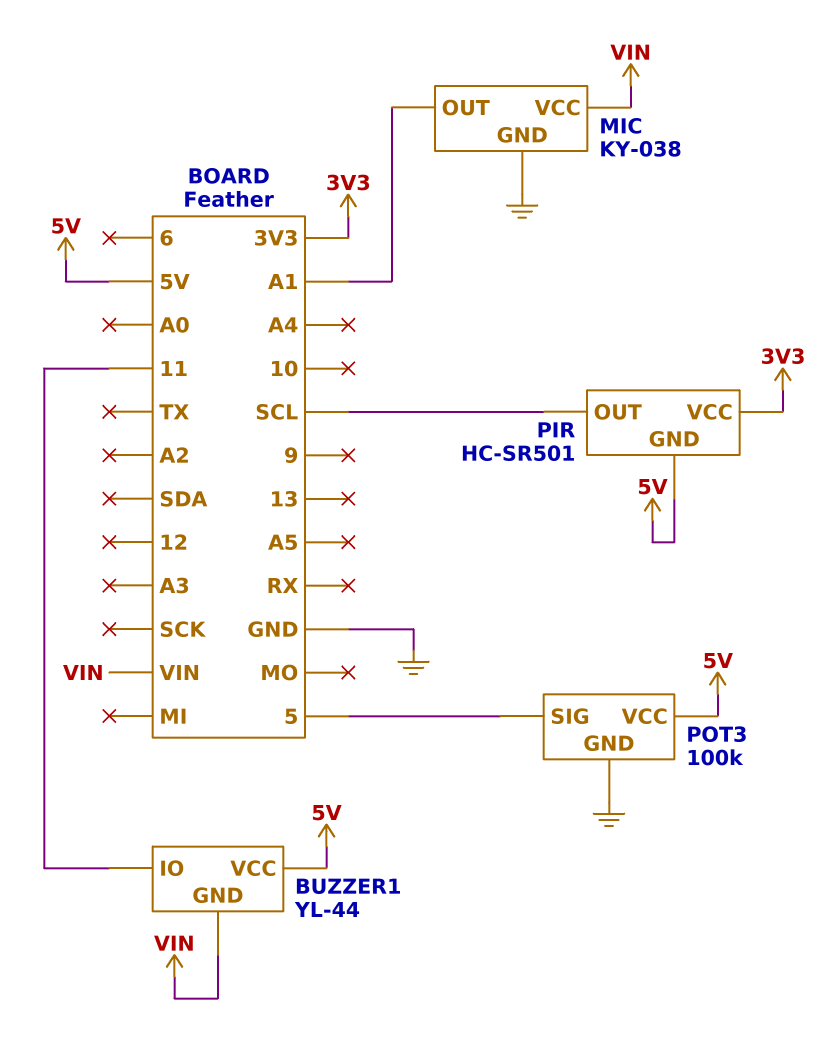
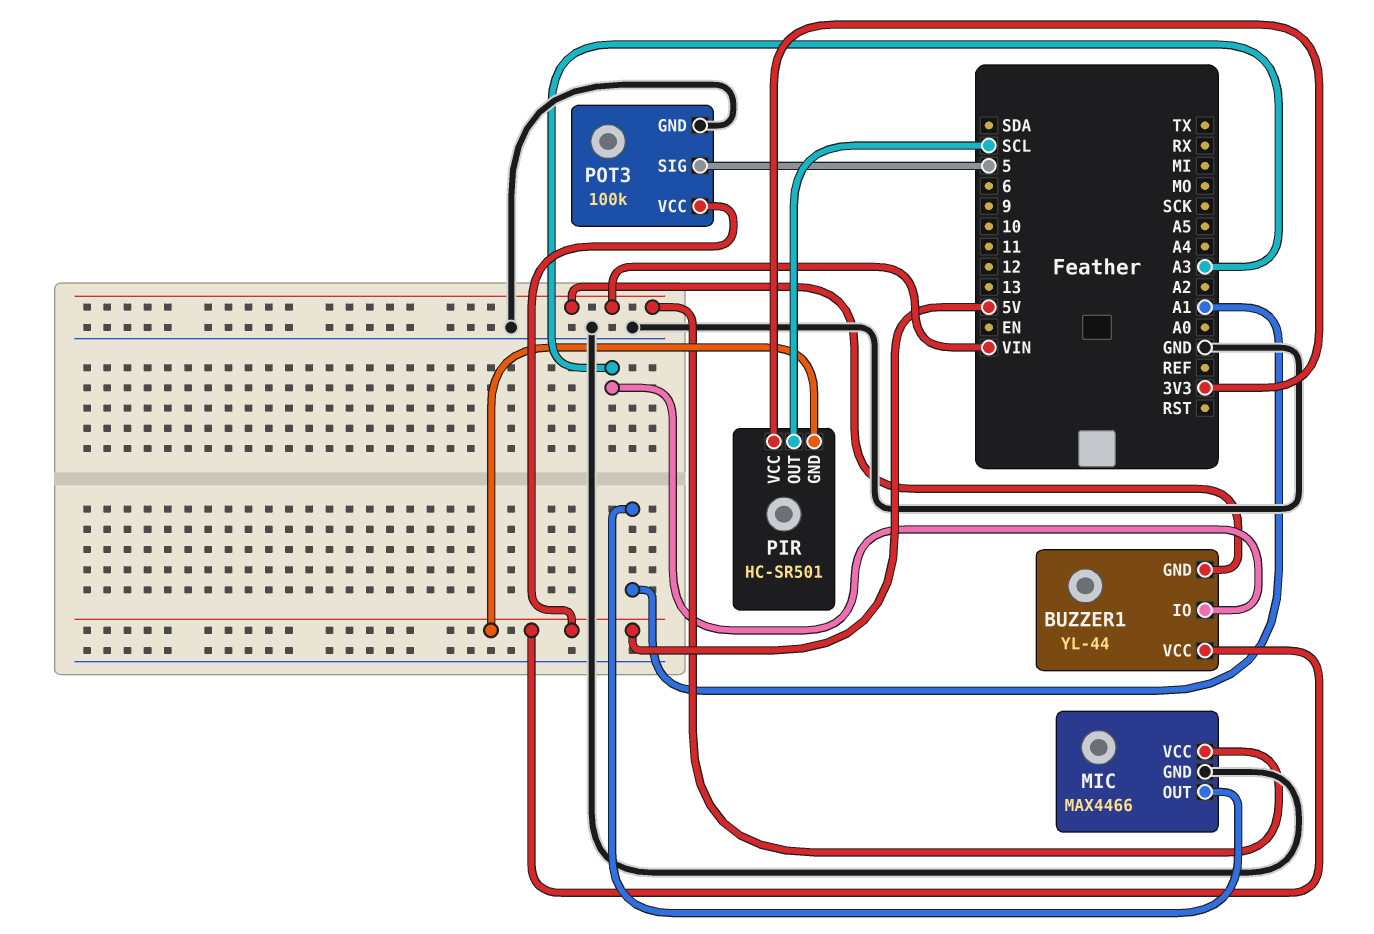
BUZZER1 pin IO: 11 -> A3
MIC: KY-038 -> MAX4466

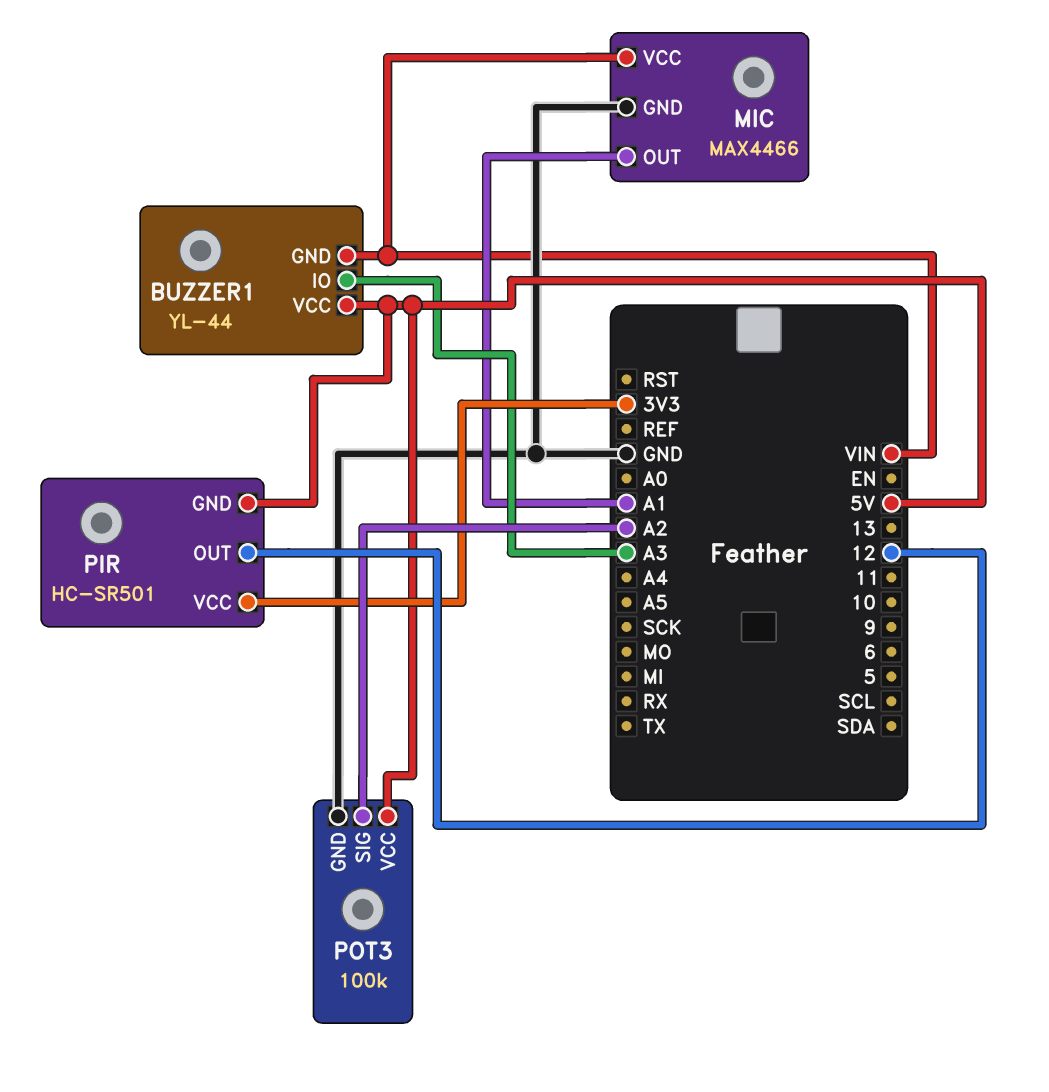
PIR pin OUT: SCL -> 12
POT3 pin SIG: 5 -> A2

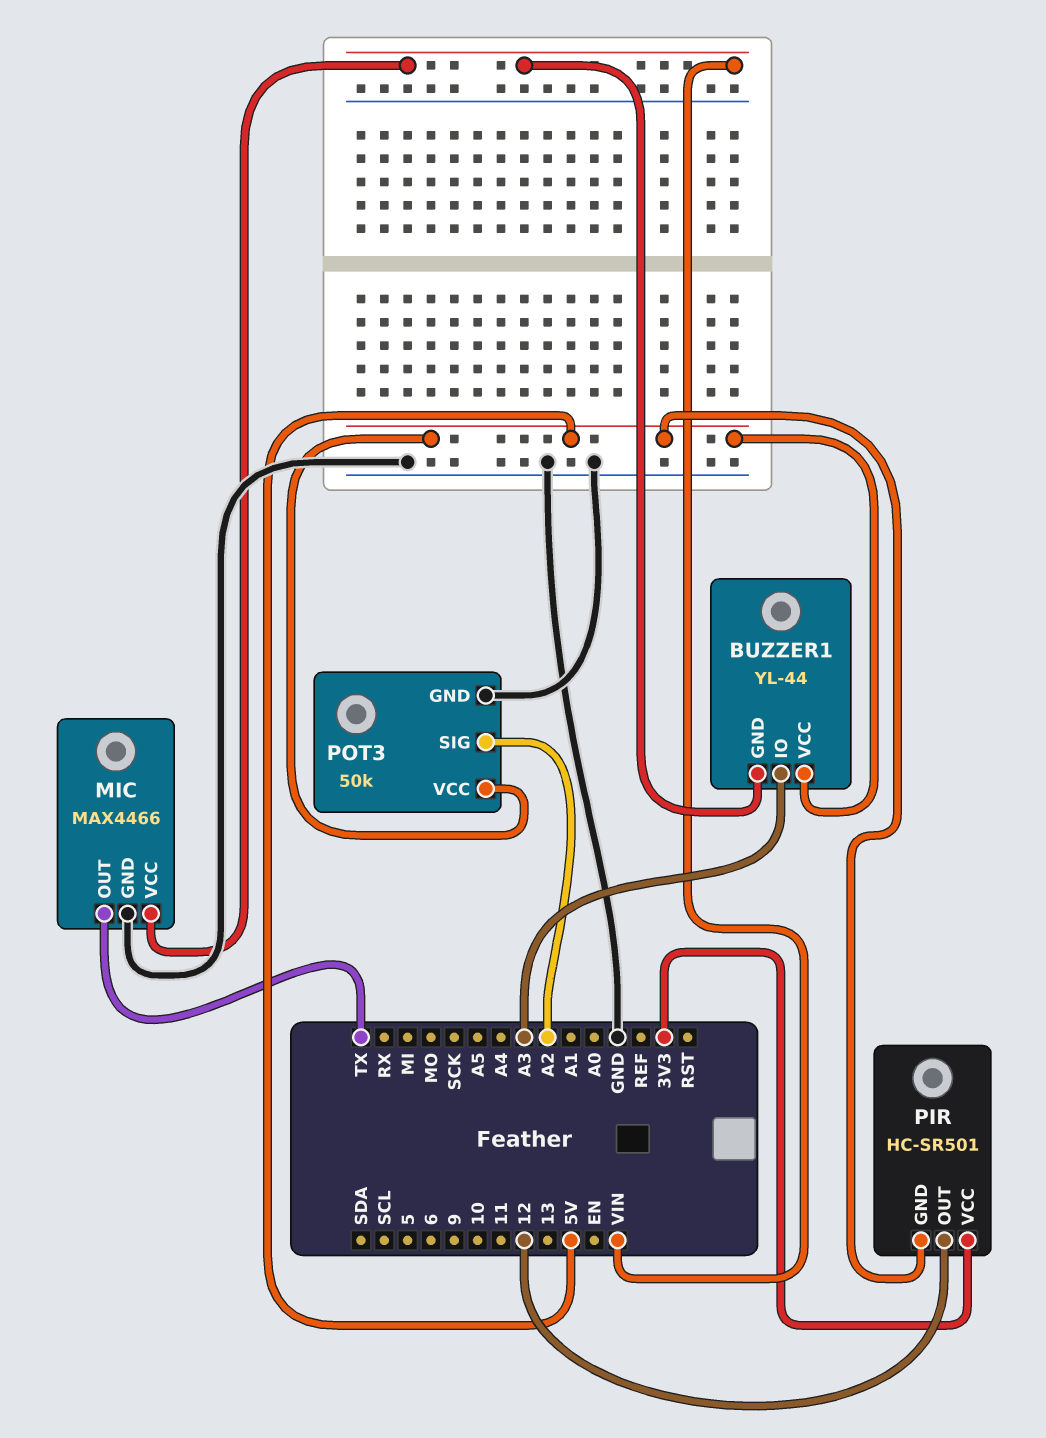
MIC pin OUT: A1 -> TX
POT3: 100k -> 50k

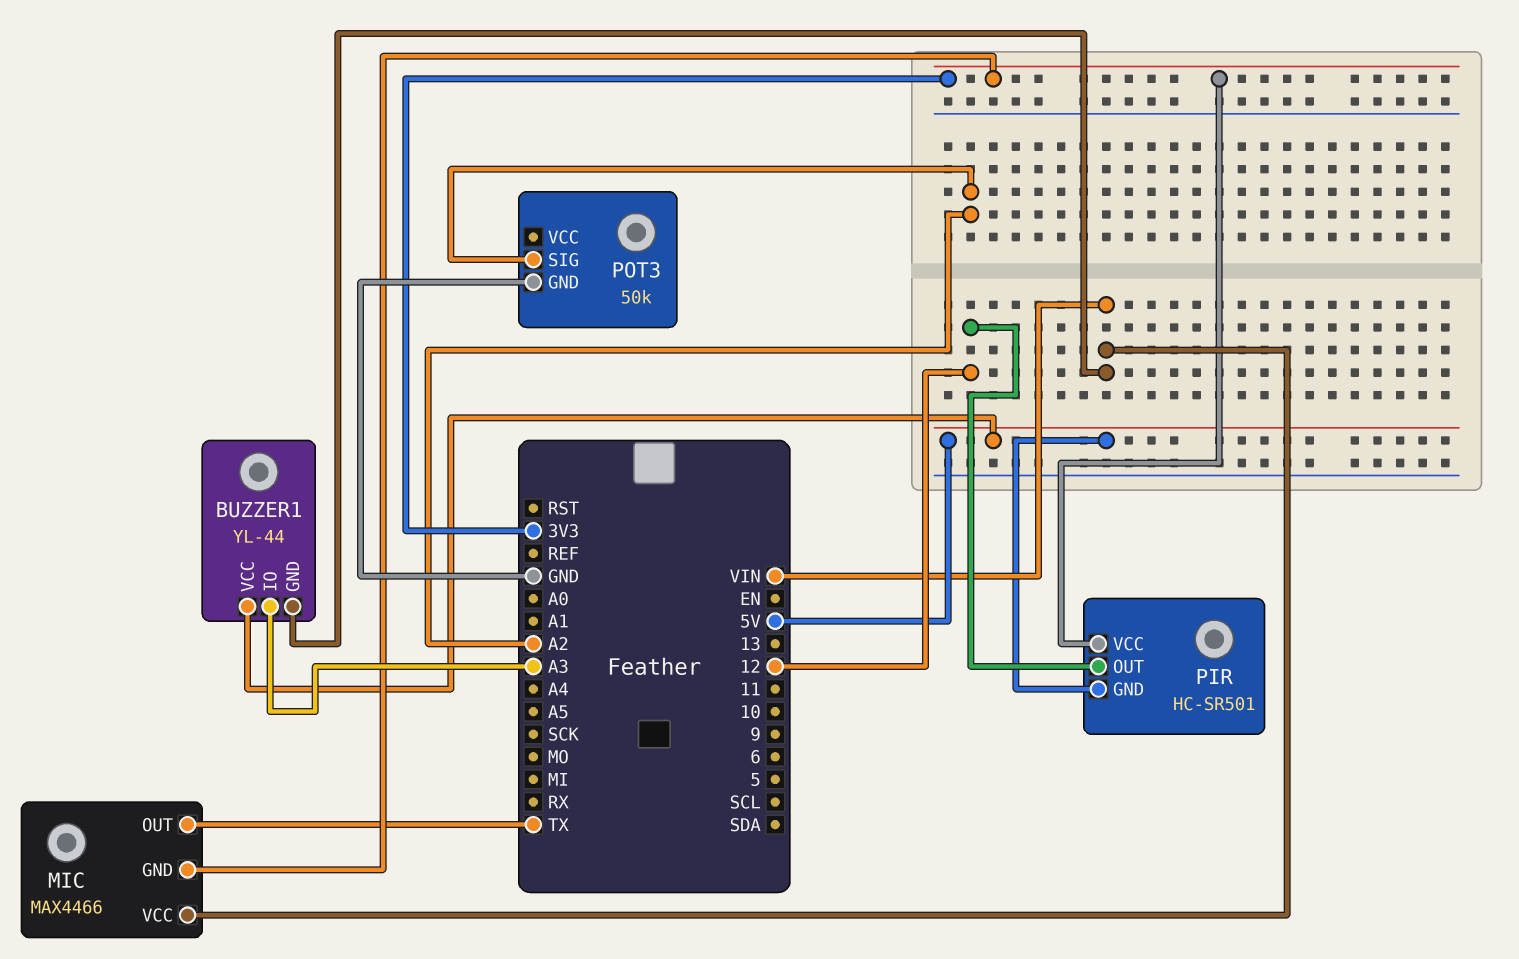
MIC pin GND: GND -> 3V3
POT3 pin VCC: 5V -> none

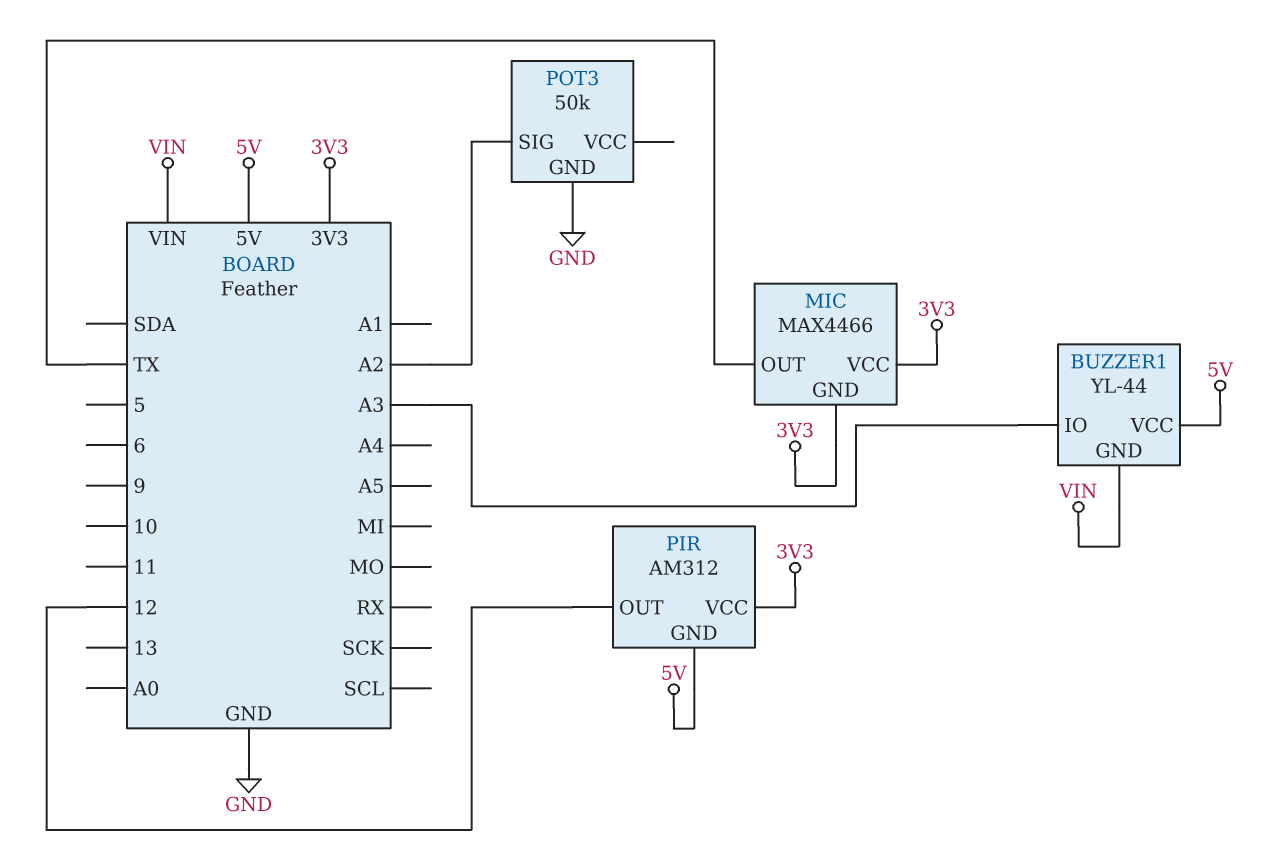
MIC pin VCC: VIN -> 3V3
PIR: HC-SR501 -> AM312

